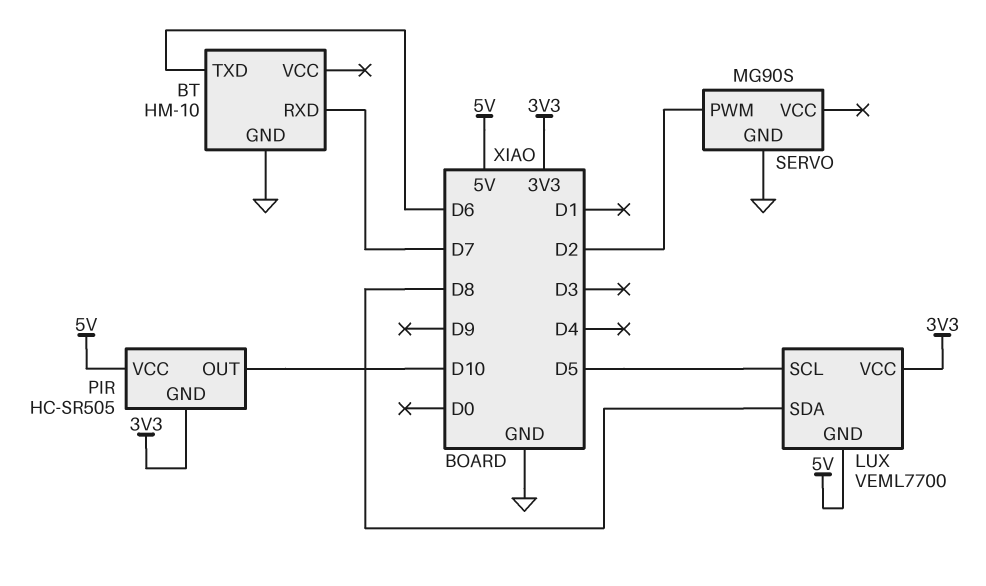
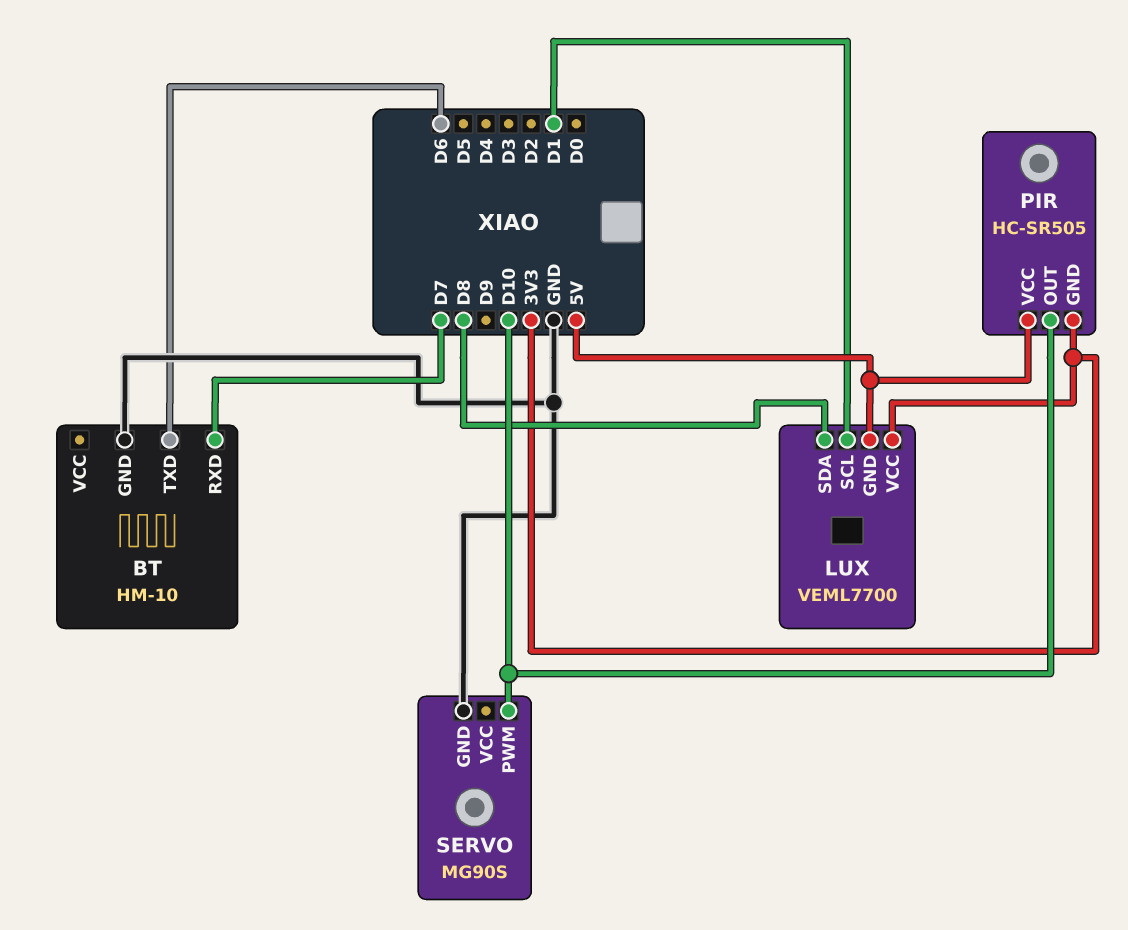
LUX pin SCL: D5 -> D1
SERVO pin PWM: D2 -> D10

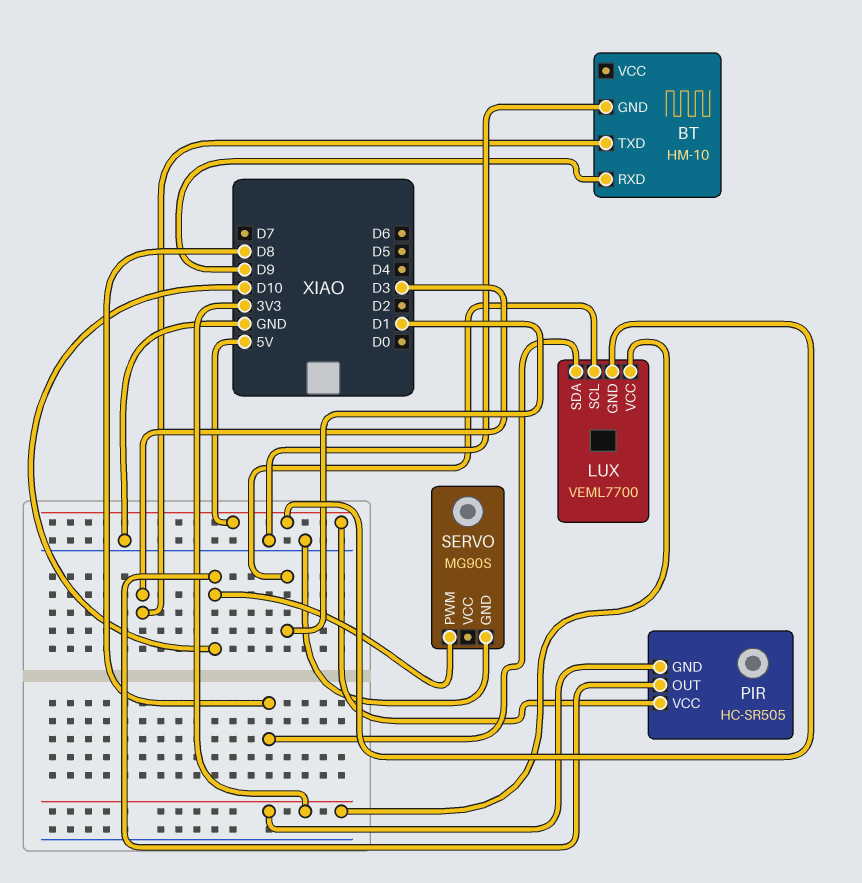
BT pin RXD: D7 -> D9
BT pin TXD: D6 -> D3

